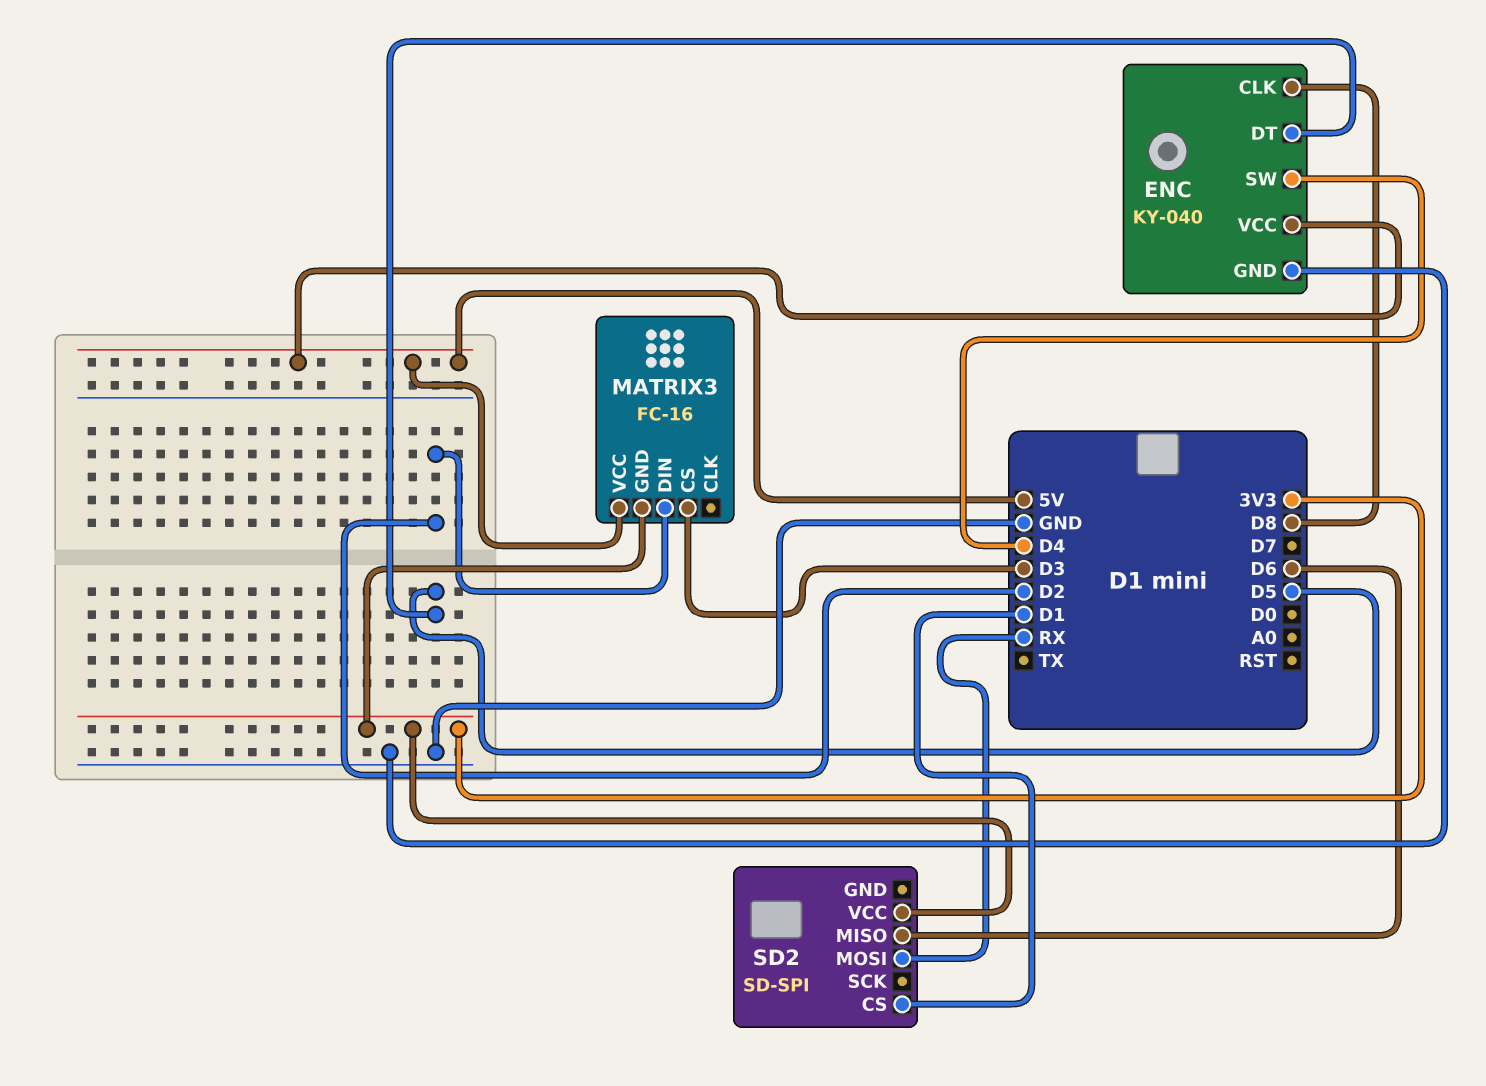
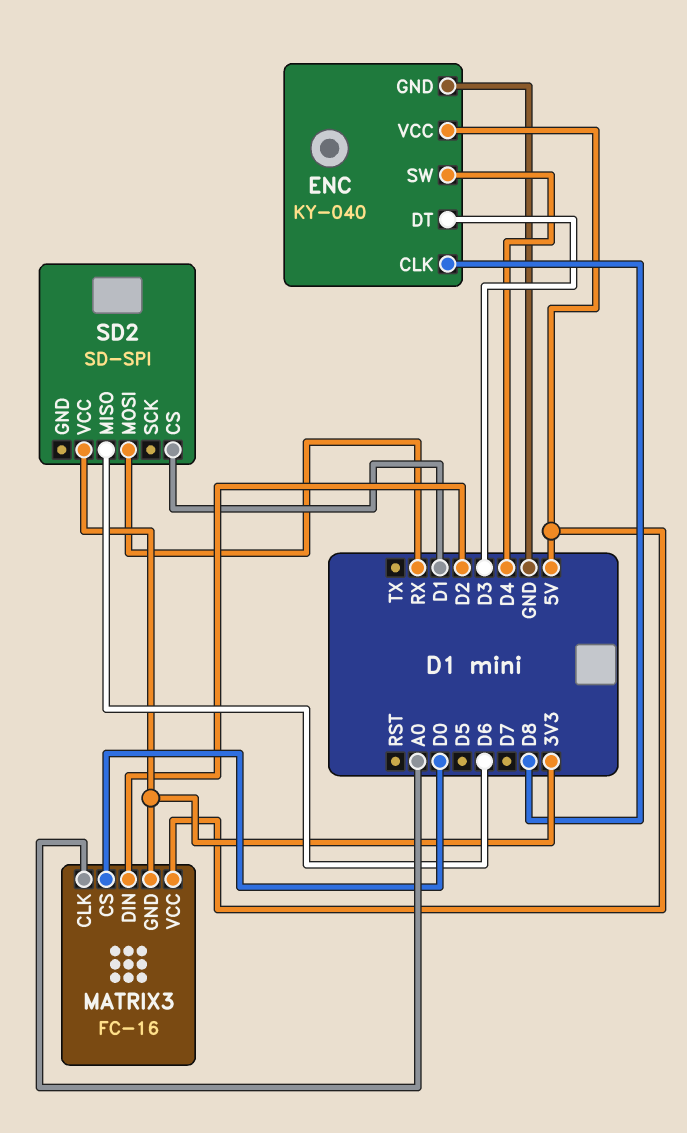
ENC pin DT: D5 -> D3
MATRIX3 pin CLK: none -> A0
MATRIX3 pin CS: D3 -> D0

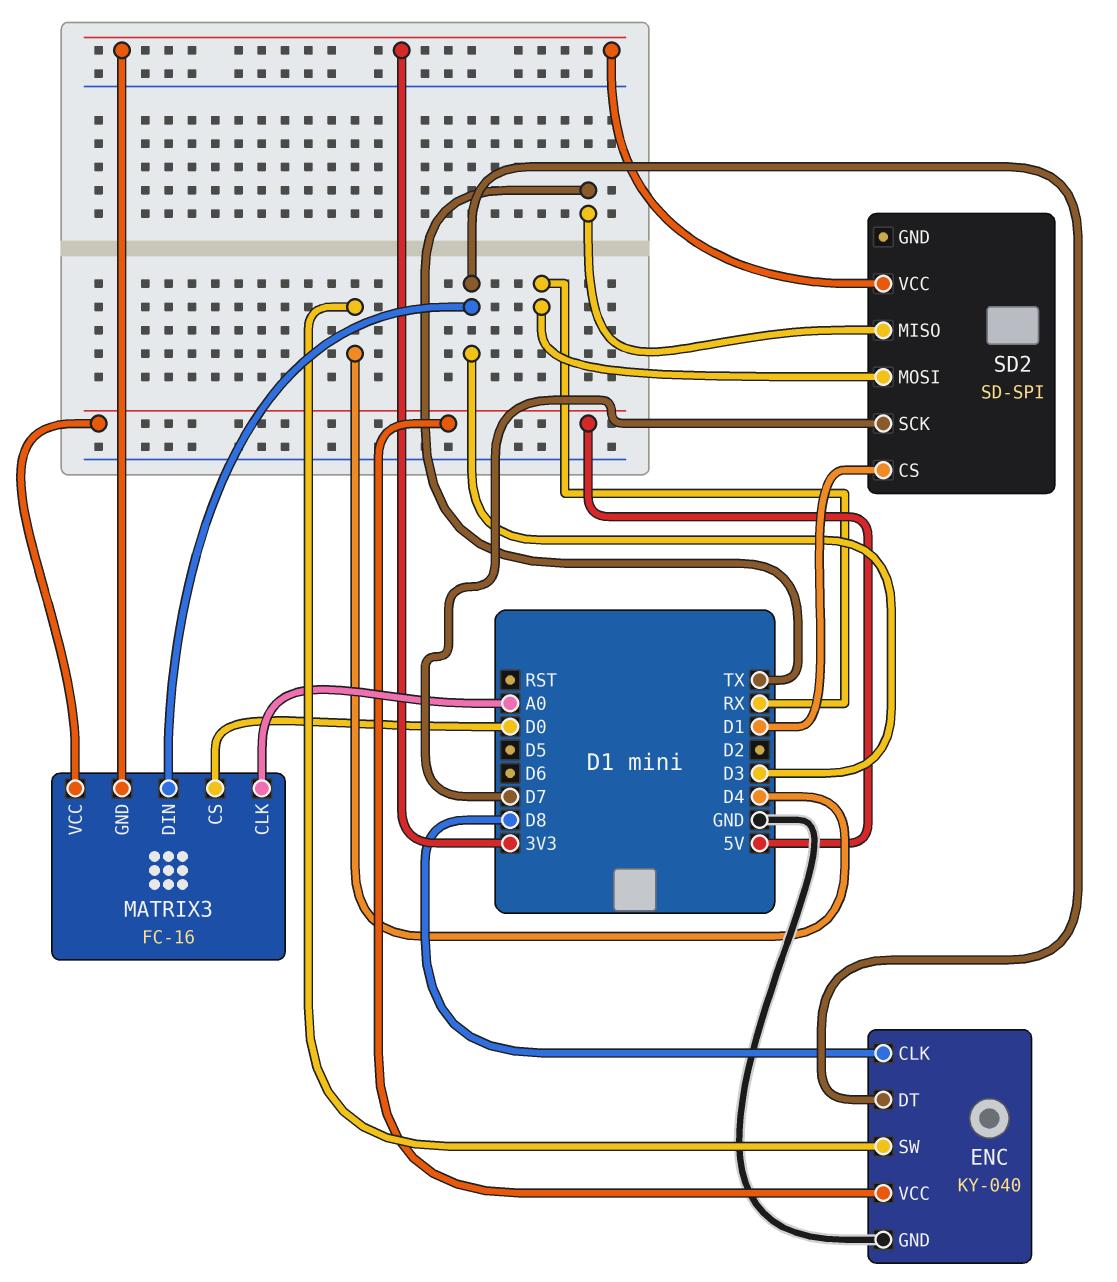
MATRIX3 pin DIN: D2 -> D3
SD2 pin MISO: D6 -> TX
SD2 pin SCK: none -> D7

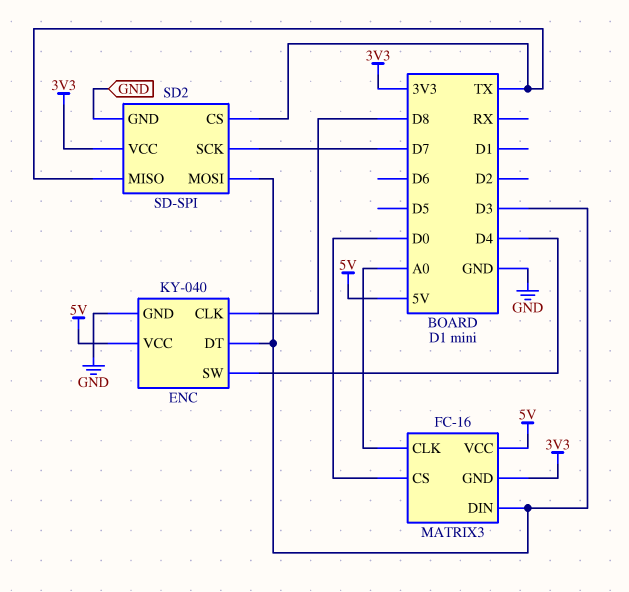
SD2 pin CS: D1 -> TX
SD2 pin GND: none -> GND
SD2 pin MOSI: RX -> D3

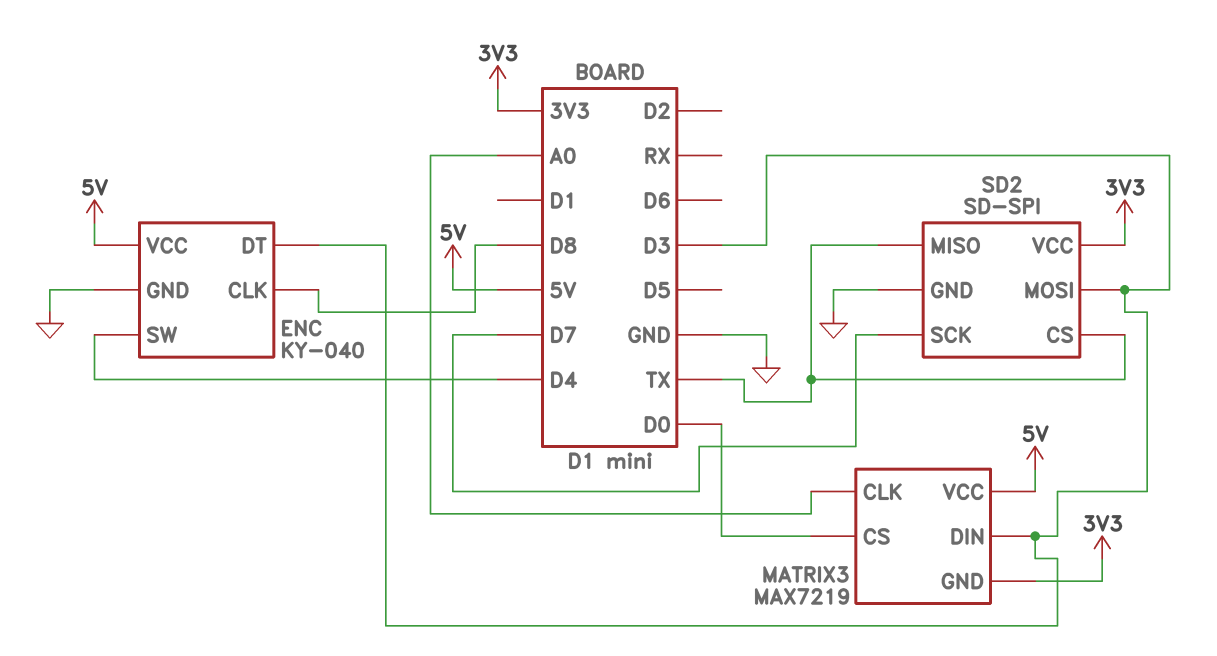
MATRIX3: FC-16 -> MAX7219

